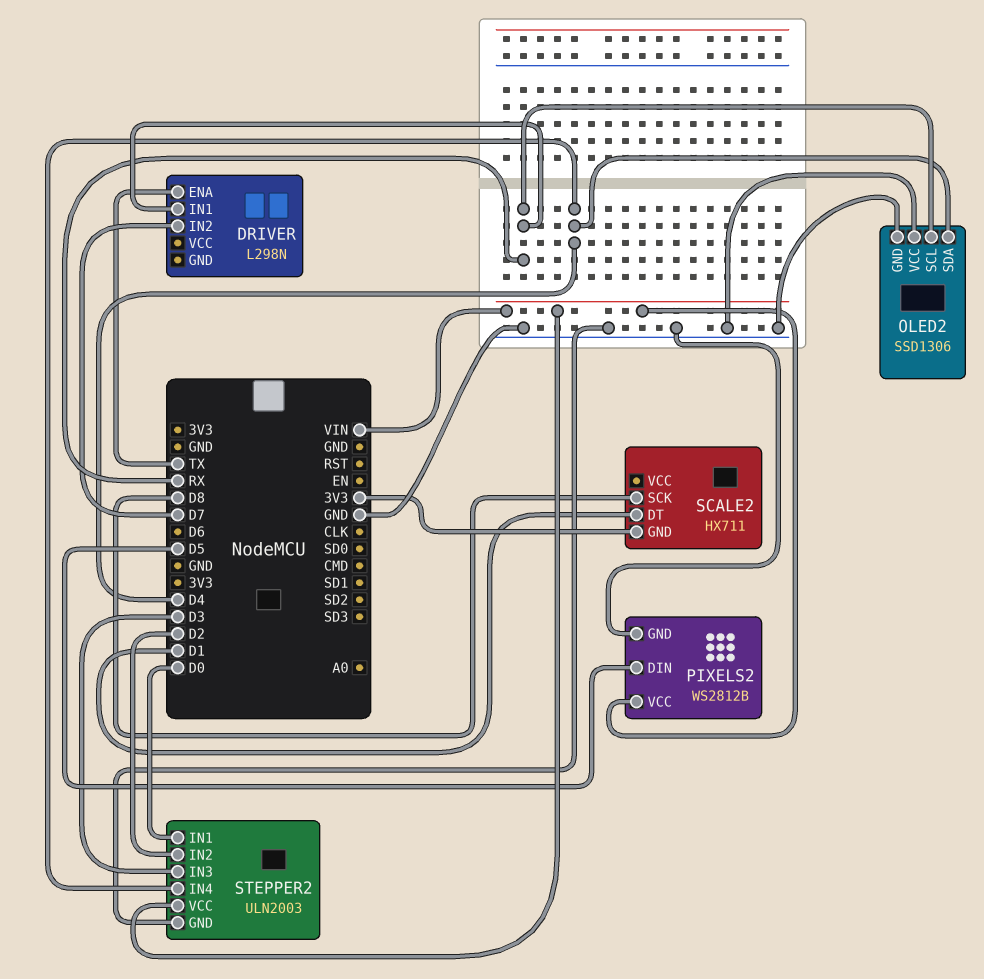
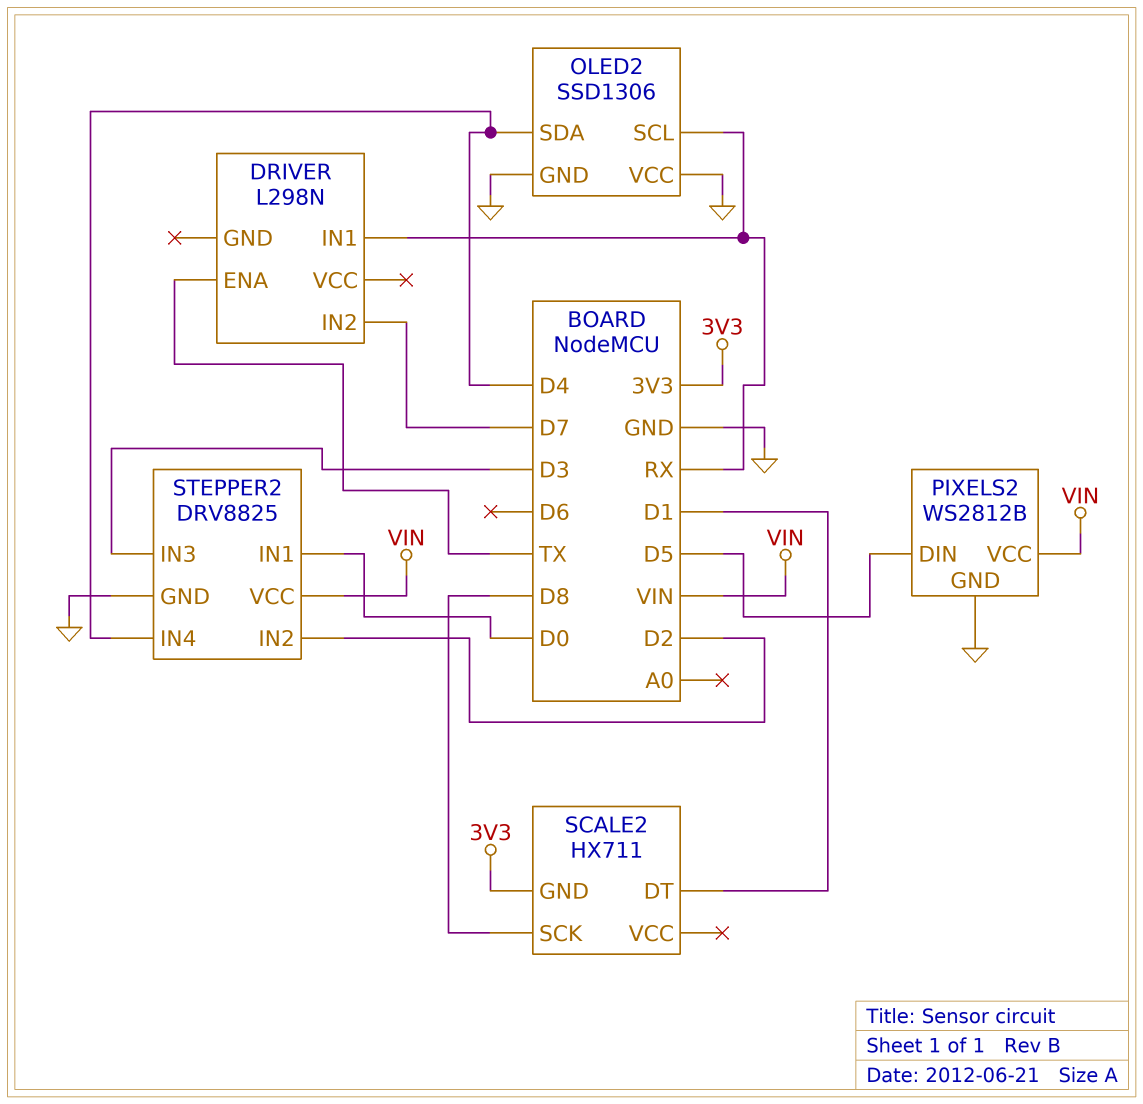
STEPPER2: ULN2003 -> DRV8825

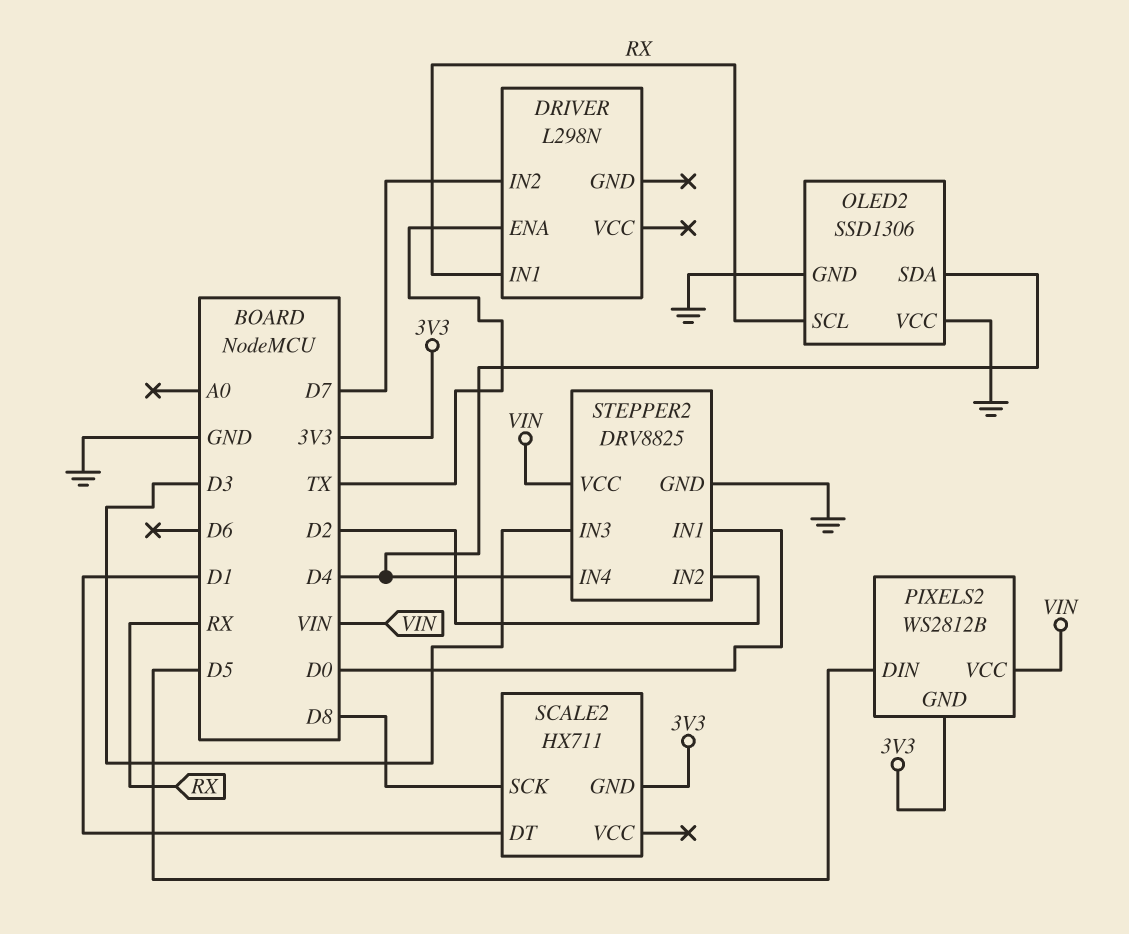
PIXELS2 pin GND: GND -> 3V3

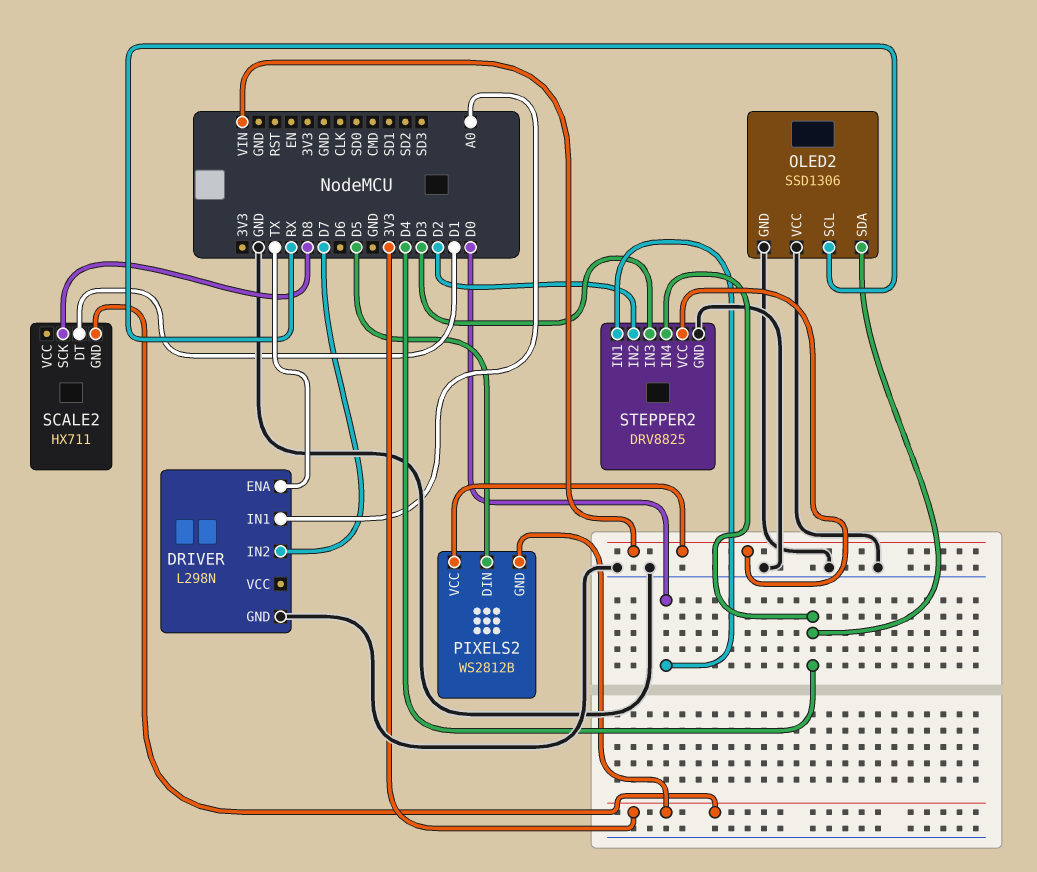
DRIVER pin GND: none -> GND
DRIVER pin IN1: RX -> A0

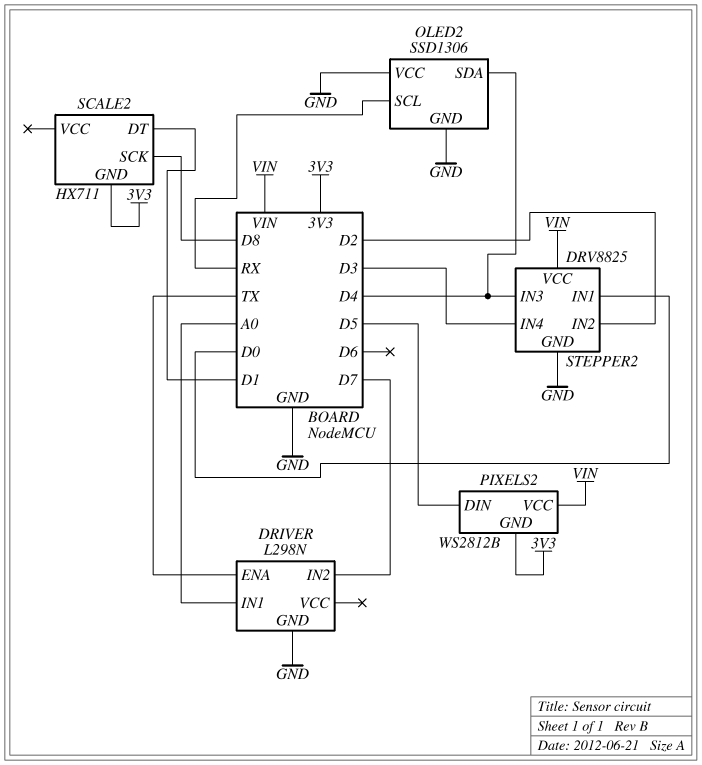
STEPPER2 pin IN3: D3 -> D4
STEPPER2 pin IN4: D4 -> D3

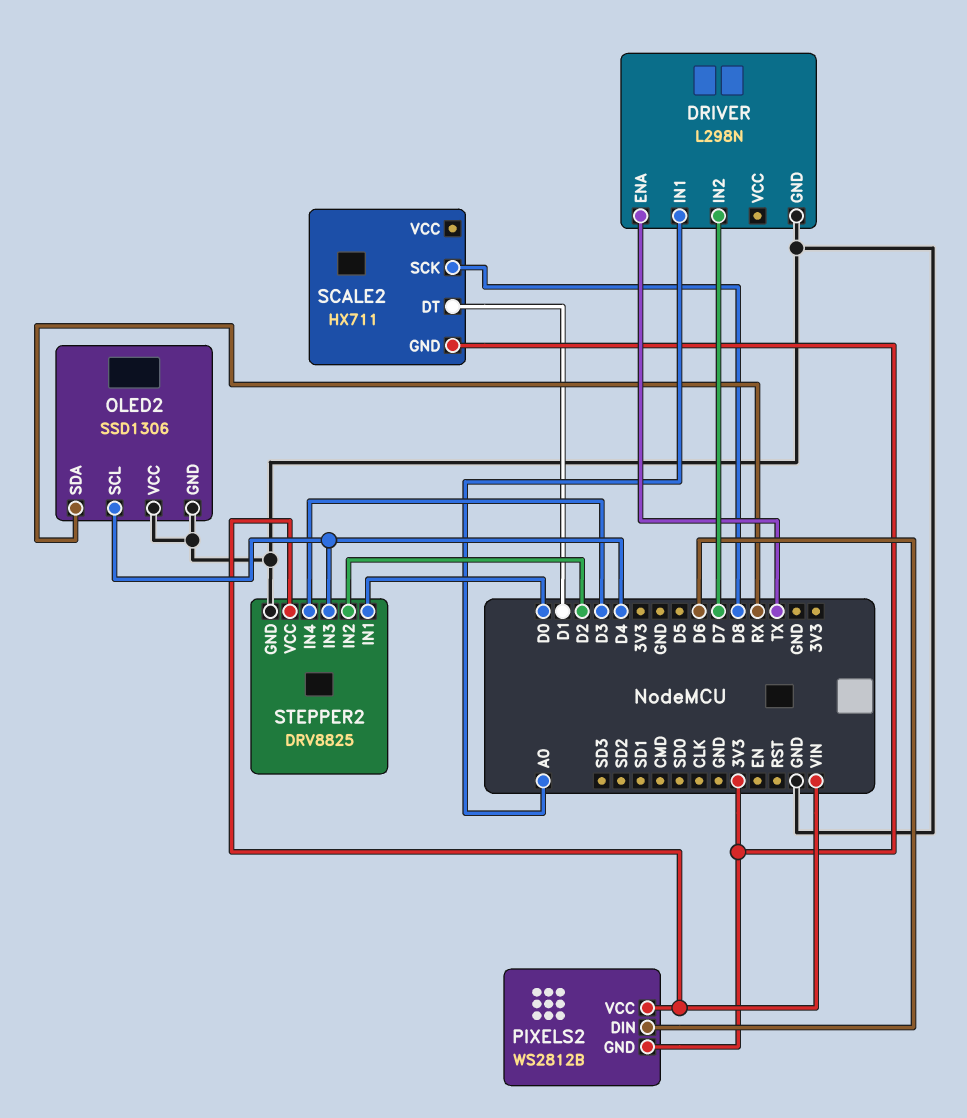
OLED2 pin SCL: RX -> D4
OLED2 pin SDA: D4 -> RX
PIXELS2 pin DIN: D5 -> D6

